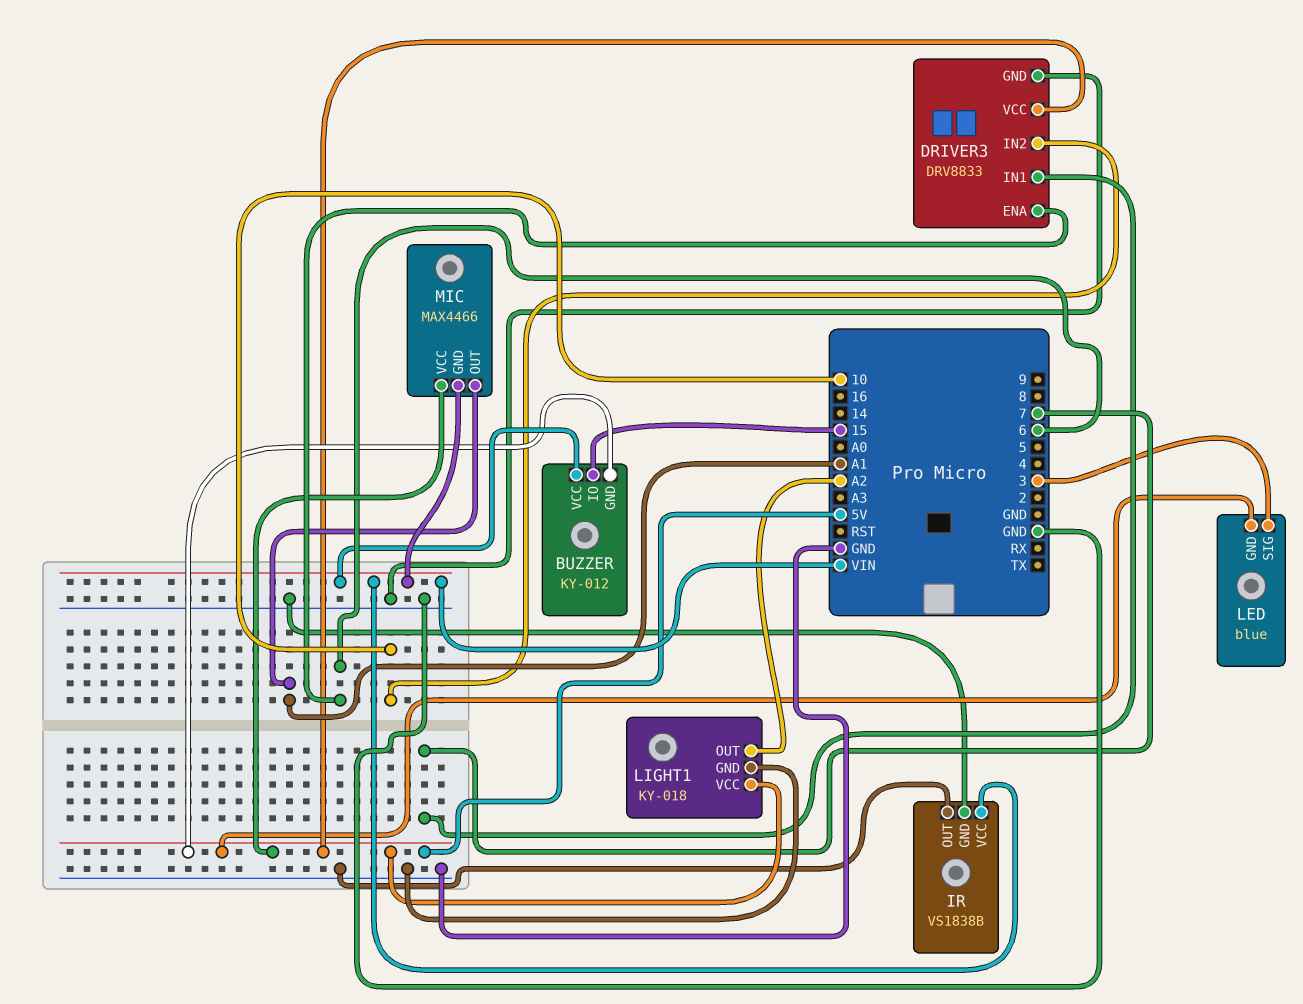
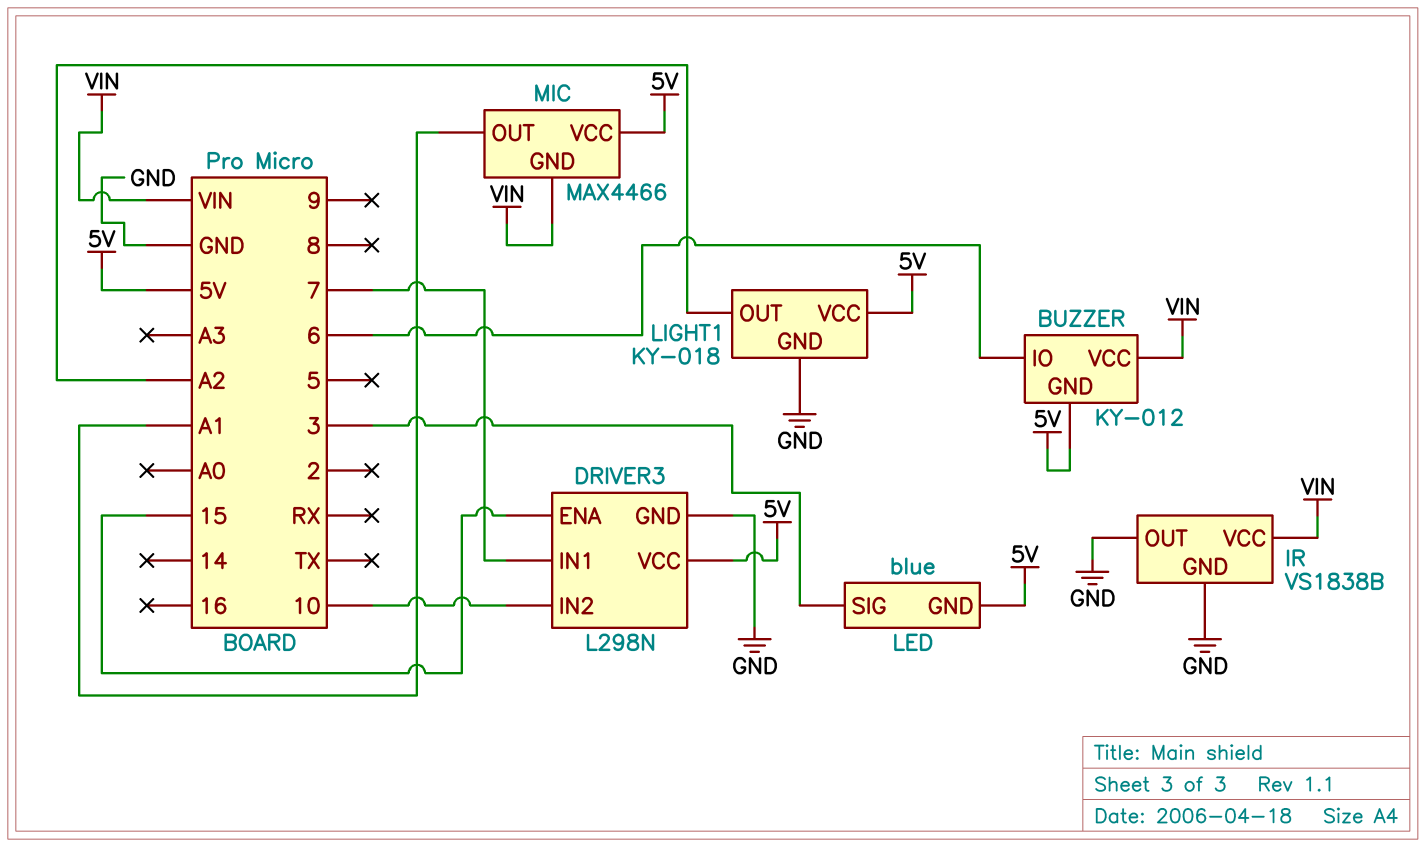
BUZZER pin IO: 15 -> 6
DRIVER3: DRV8833 -> L298N
DRIVER3 pin ENA: 6 -> 15

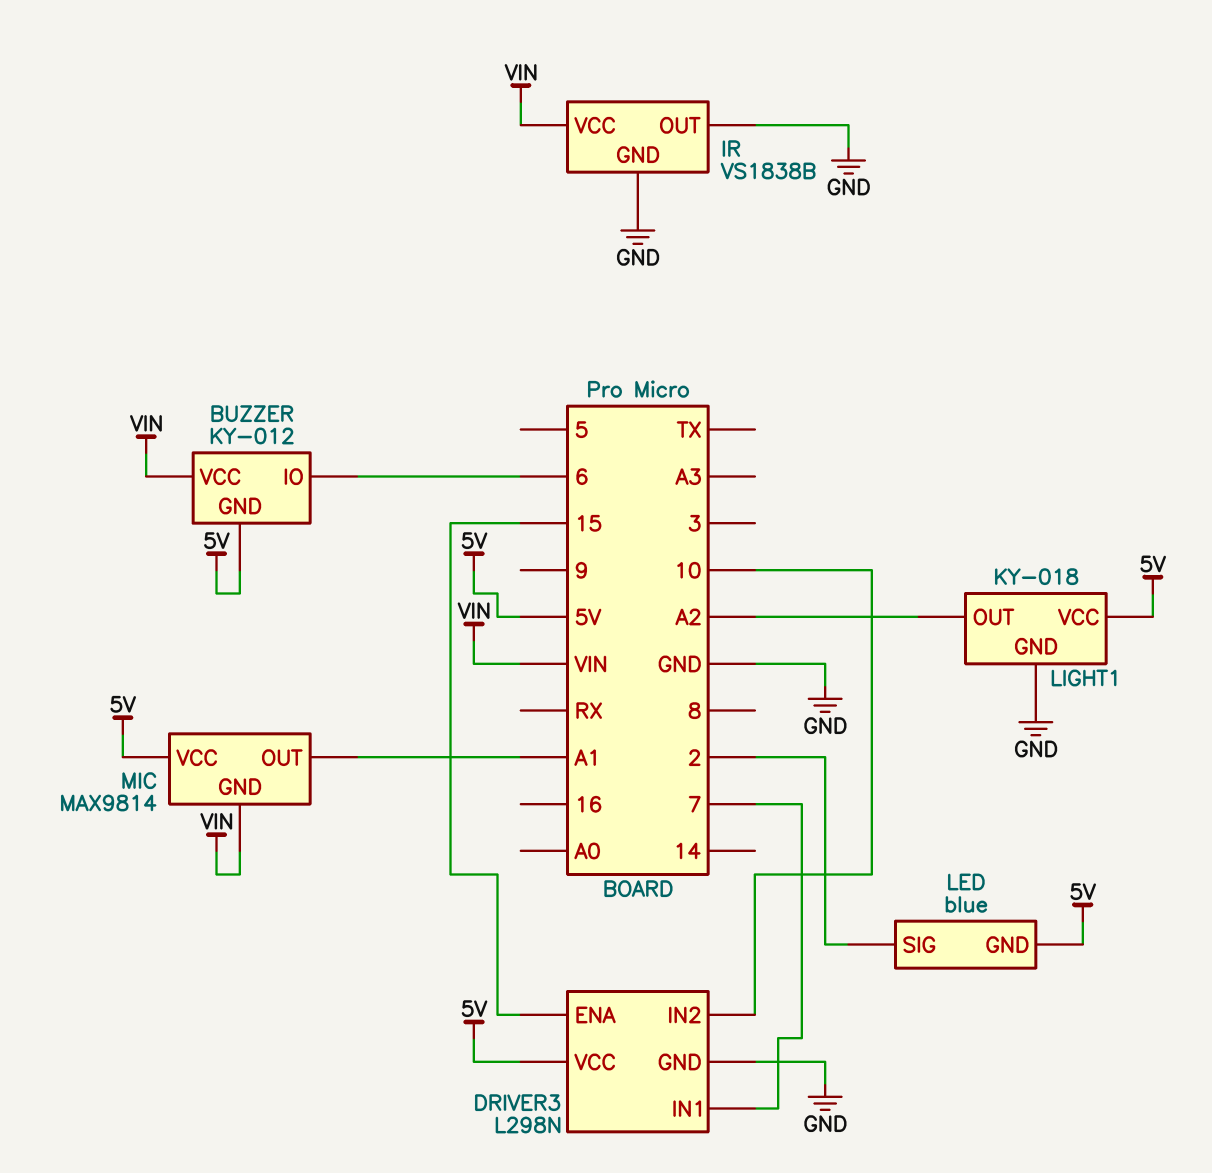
LED pin SIG: 3 -> 2
MIC: MAX4466 -> MAX9814

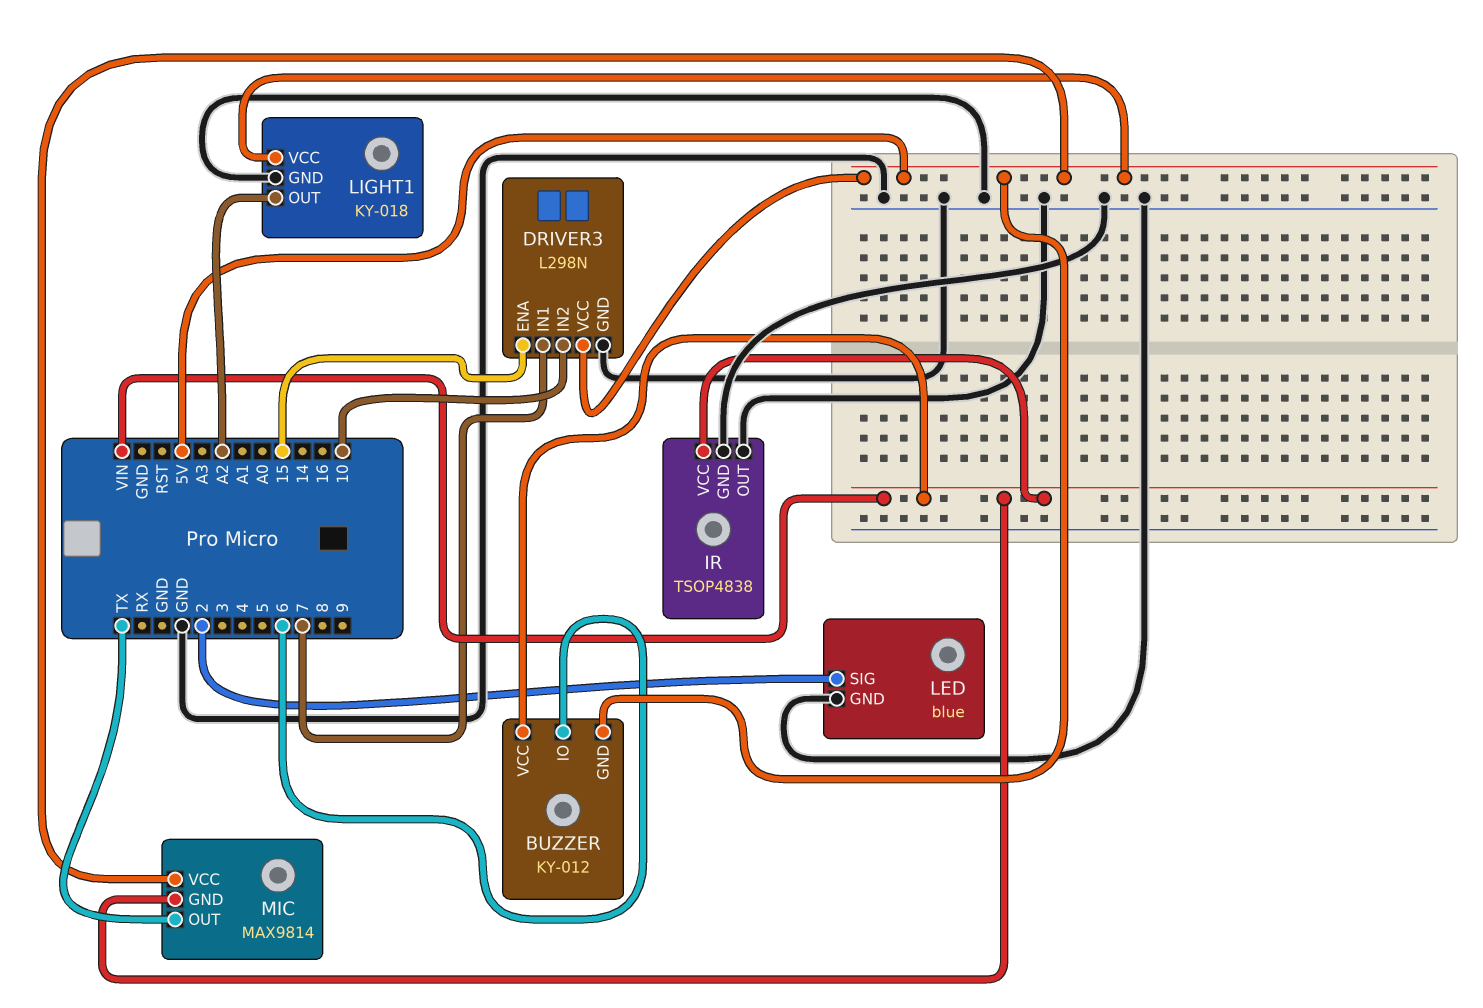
IR: VS1838B -> TSOP4838
LED pin GND: 5V -> GND
MIC pin OUT: A1 -> TX

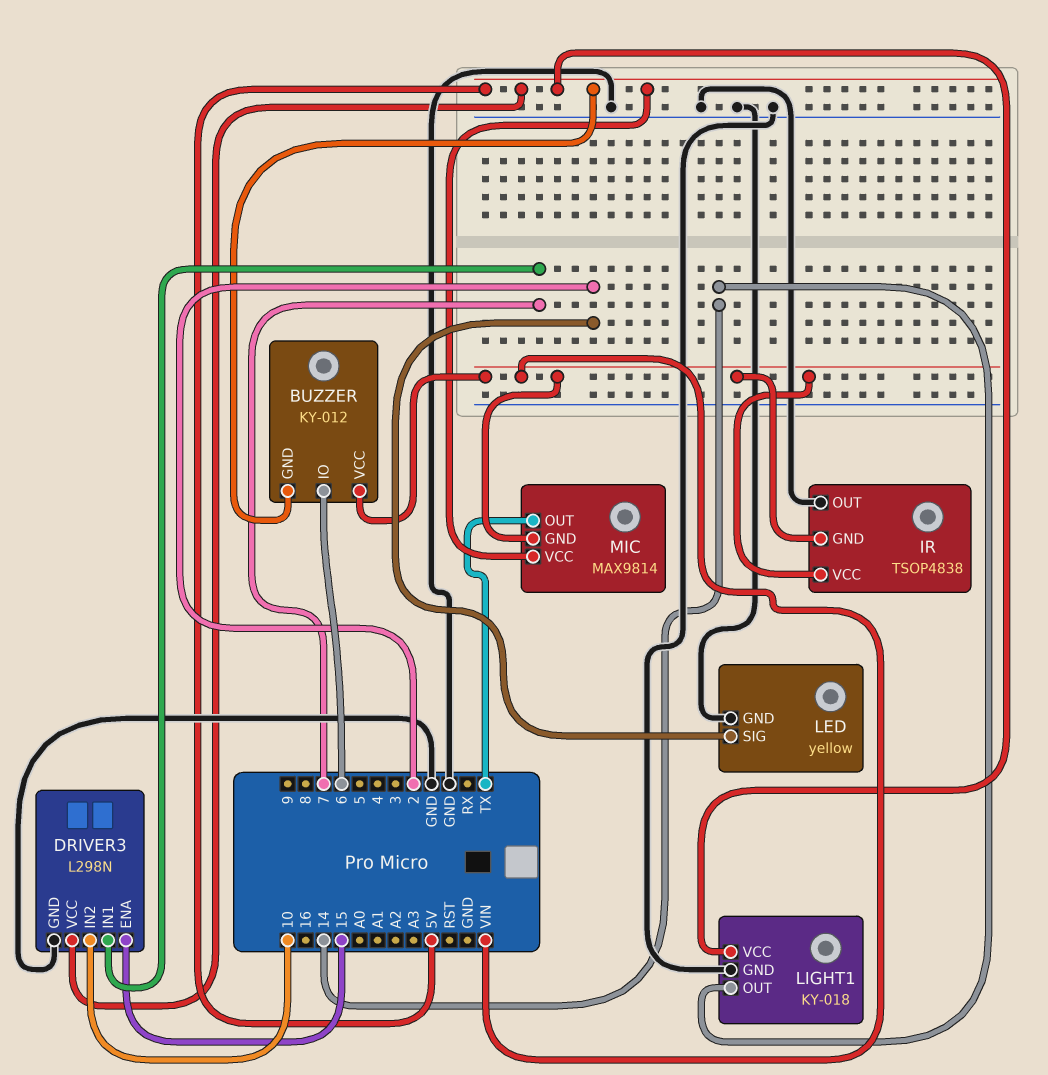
IR pin GND: GND -> VIN
LED: blue -> yellow
LIGHT1 pin OUT: A2 -> 14

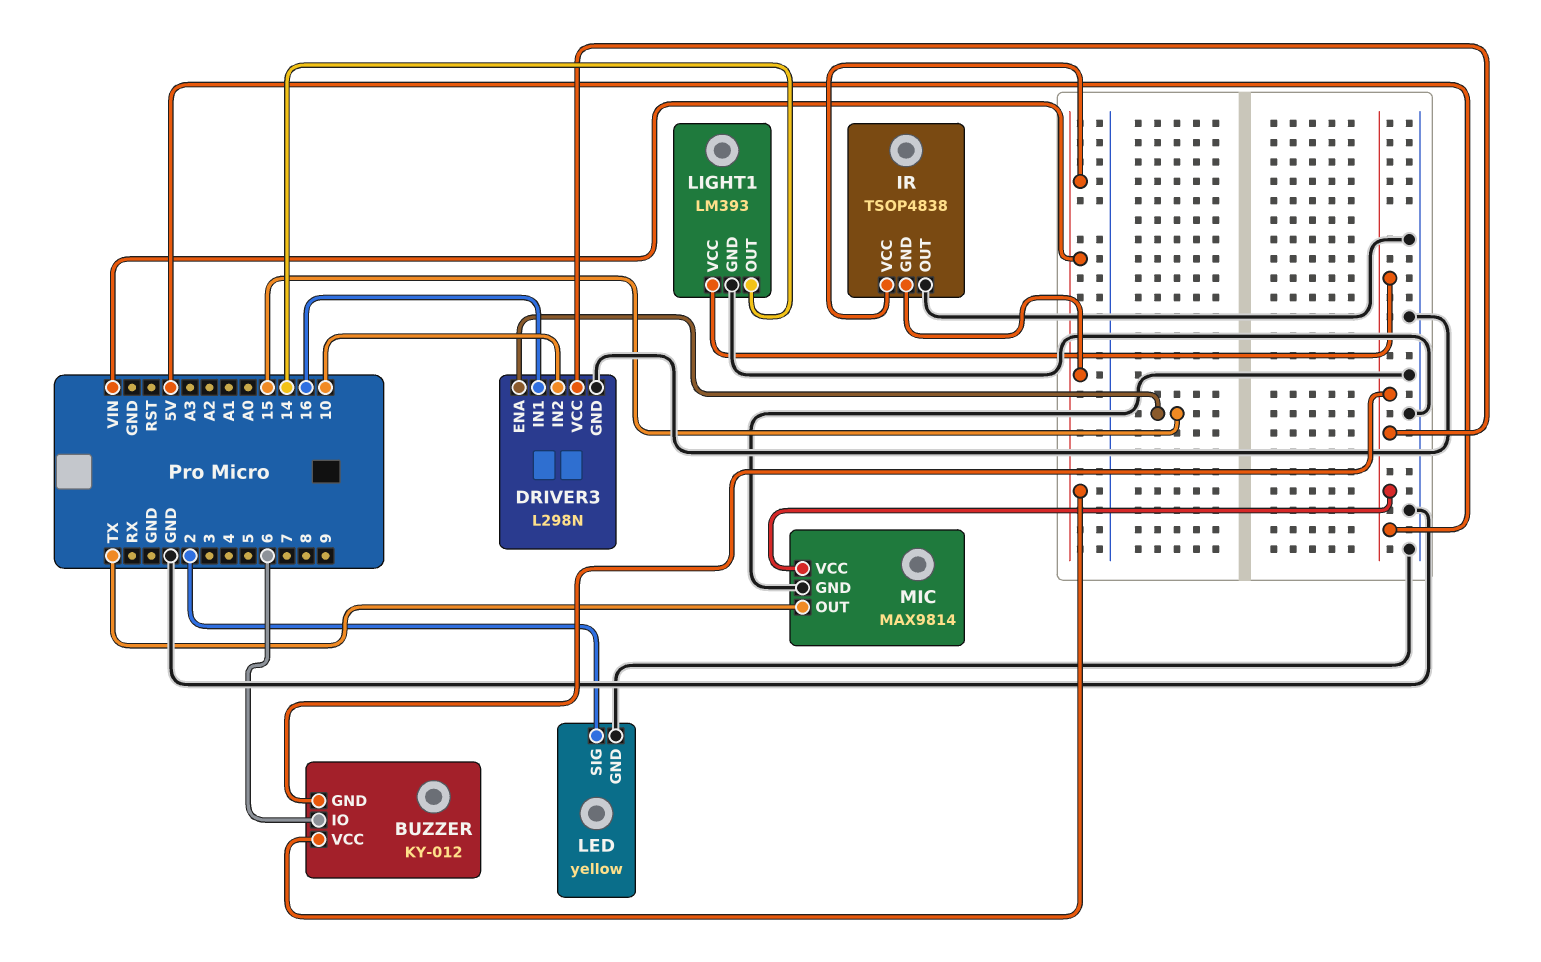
DRIVER3 pin IN1: 7 -> 16
LIGHT1: KY-018 -> LM393
MIC pin GND: VIN -> GND

